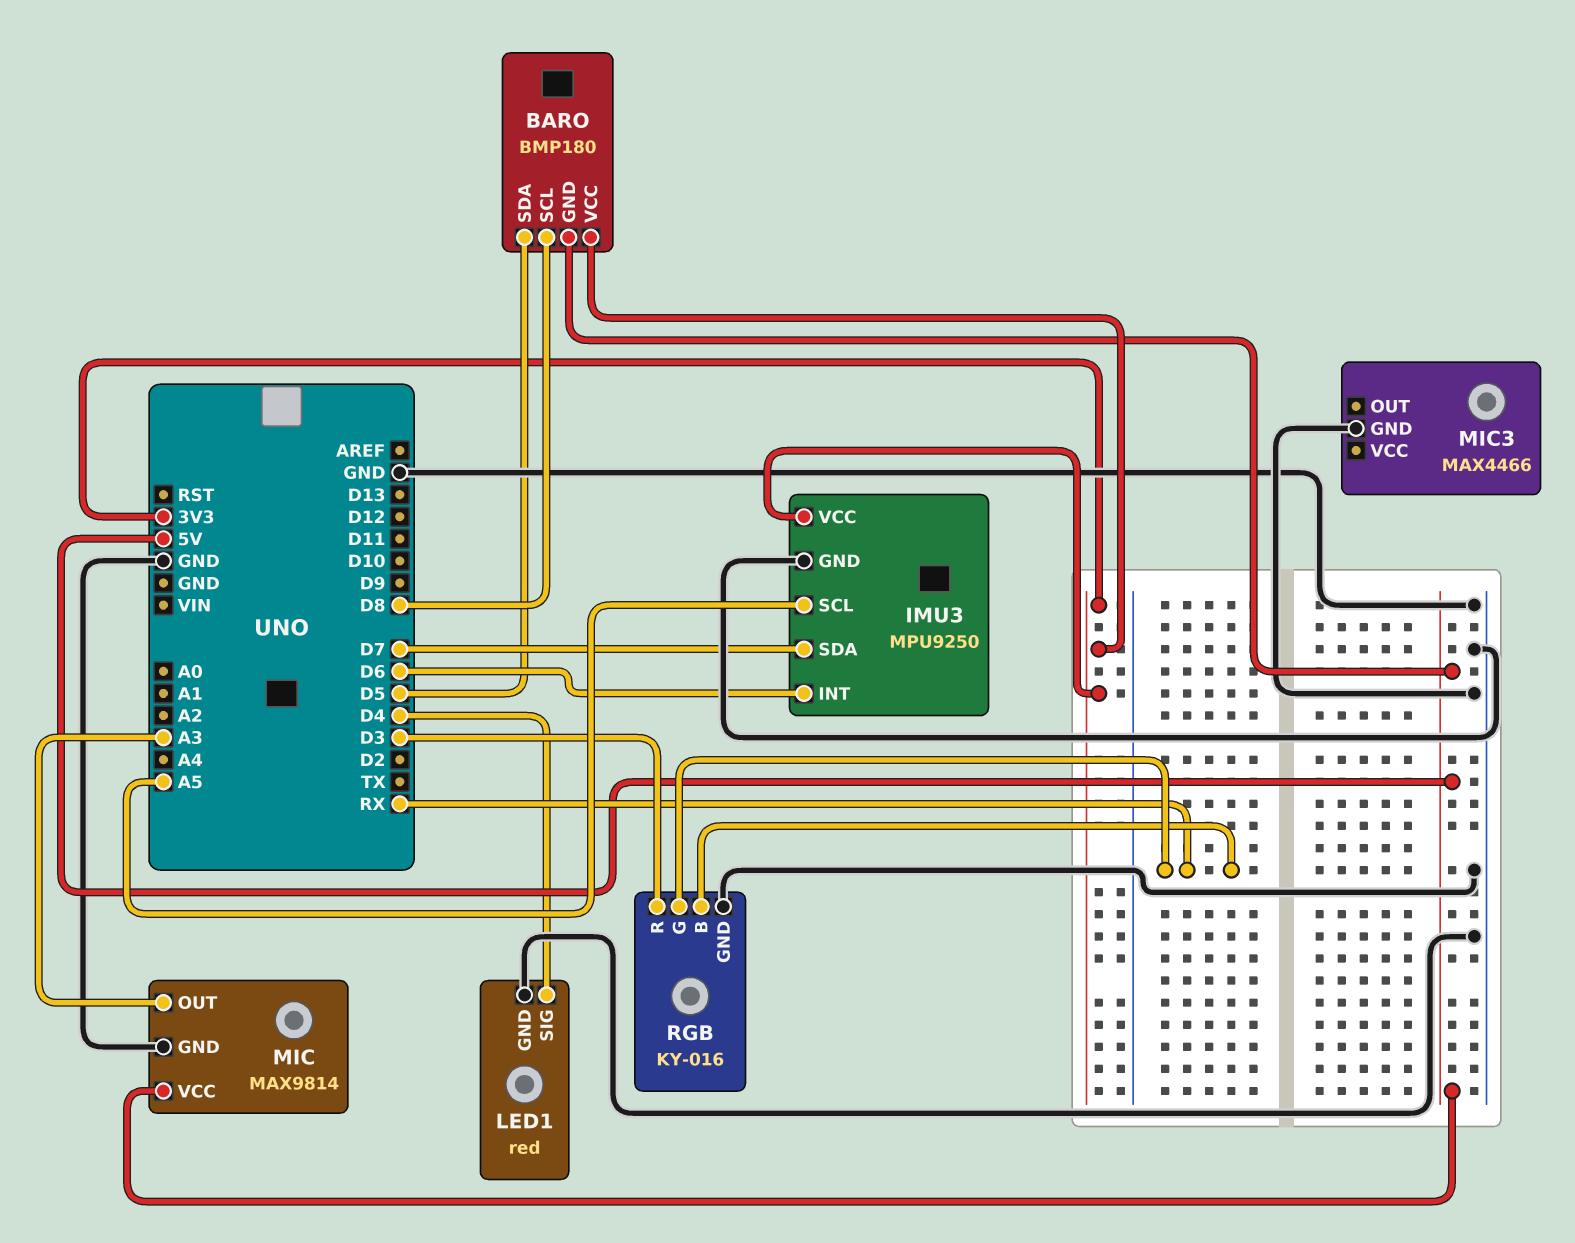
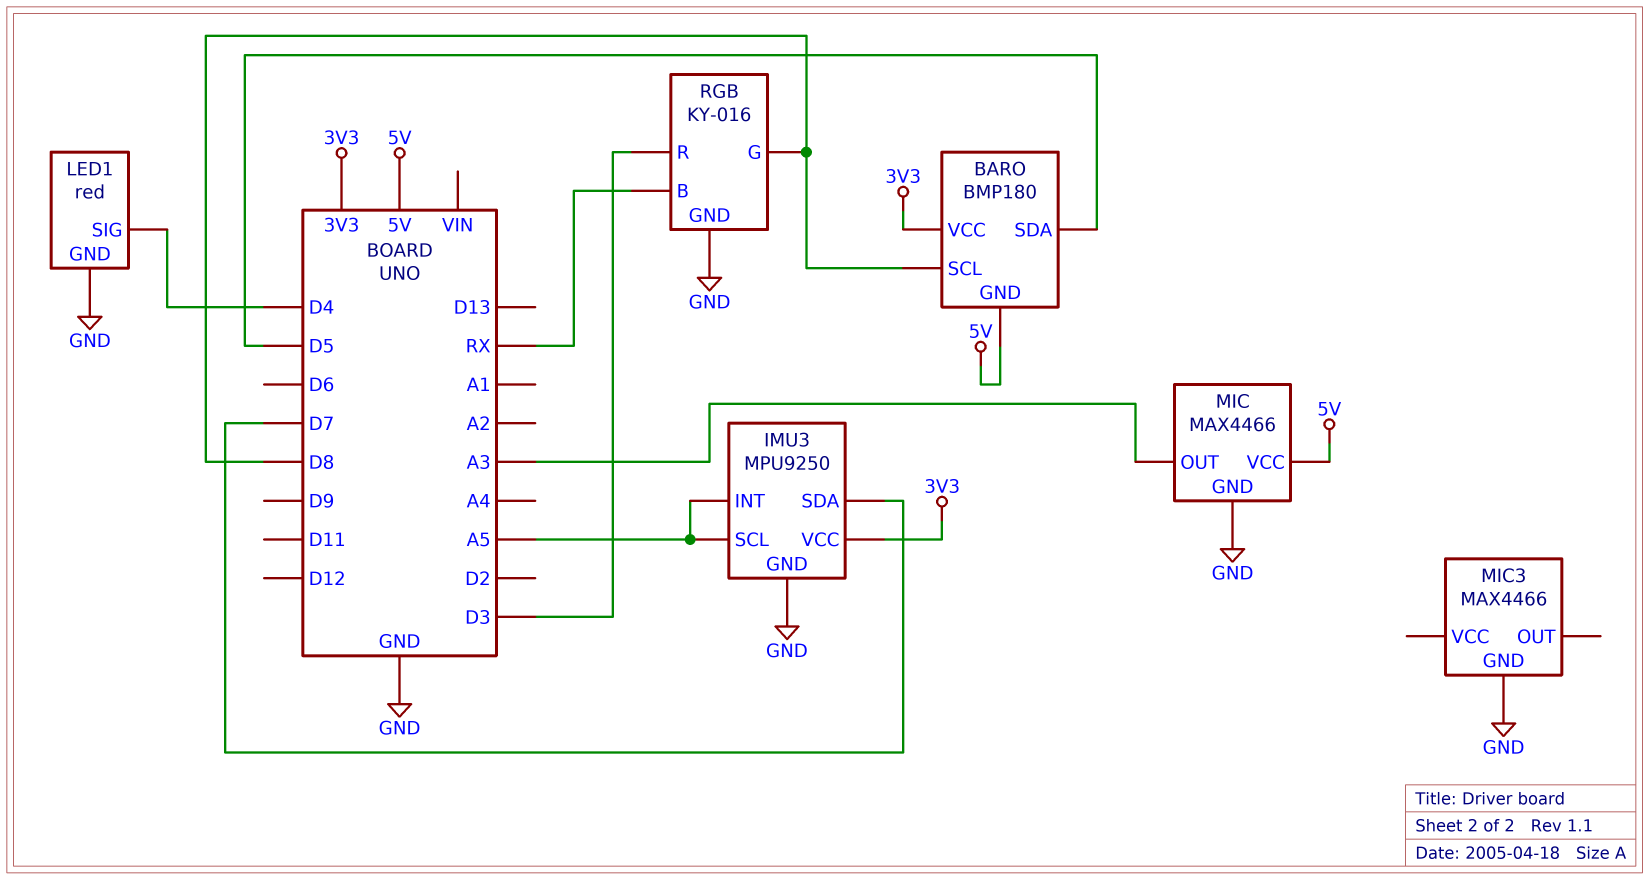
IMU3 pin INT: D6 -> A5
MIC: MAX9814 -> MAX4466
RGB pin G: RX -> D8

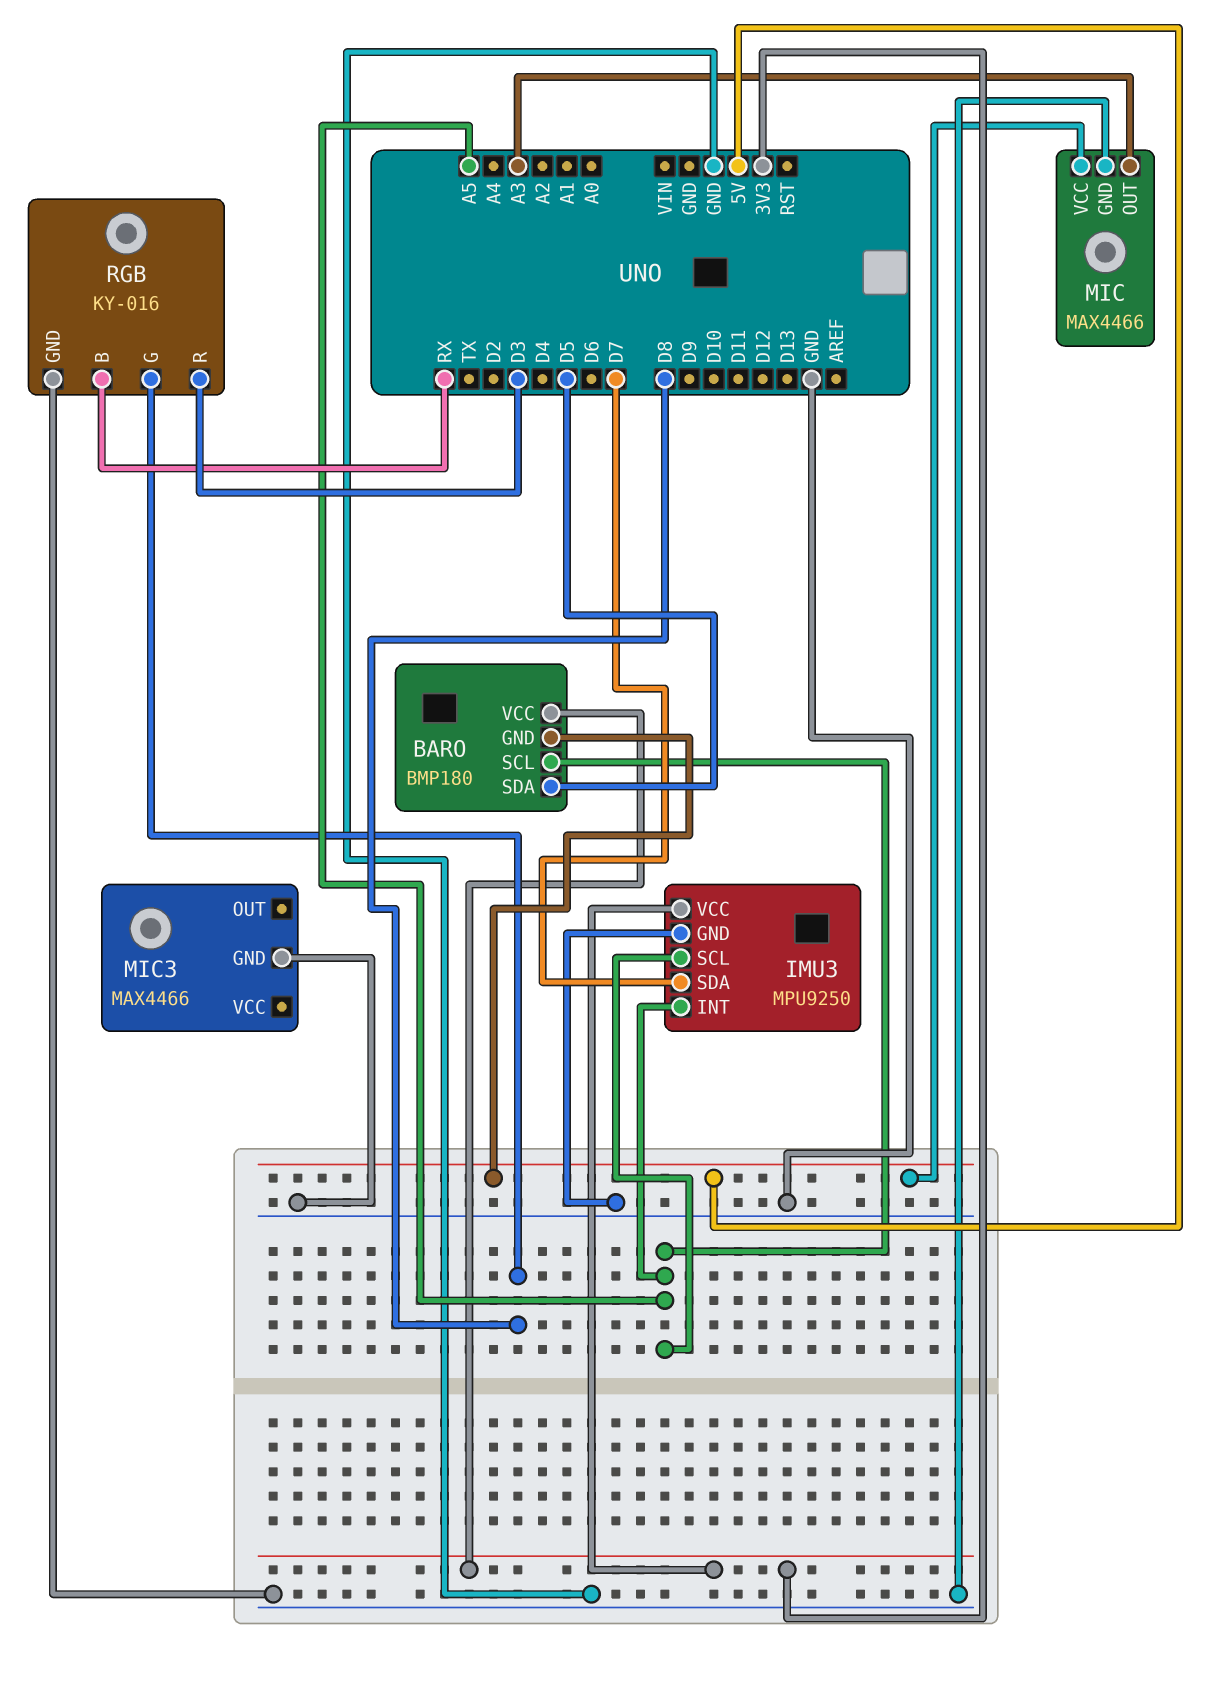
BARO pin SCL: D8 -> A5
LED1: red -> none
LED1 pin GND: GND -> none
LED1 pin SIG: D4 -> none

